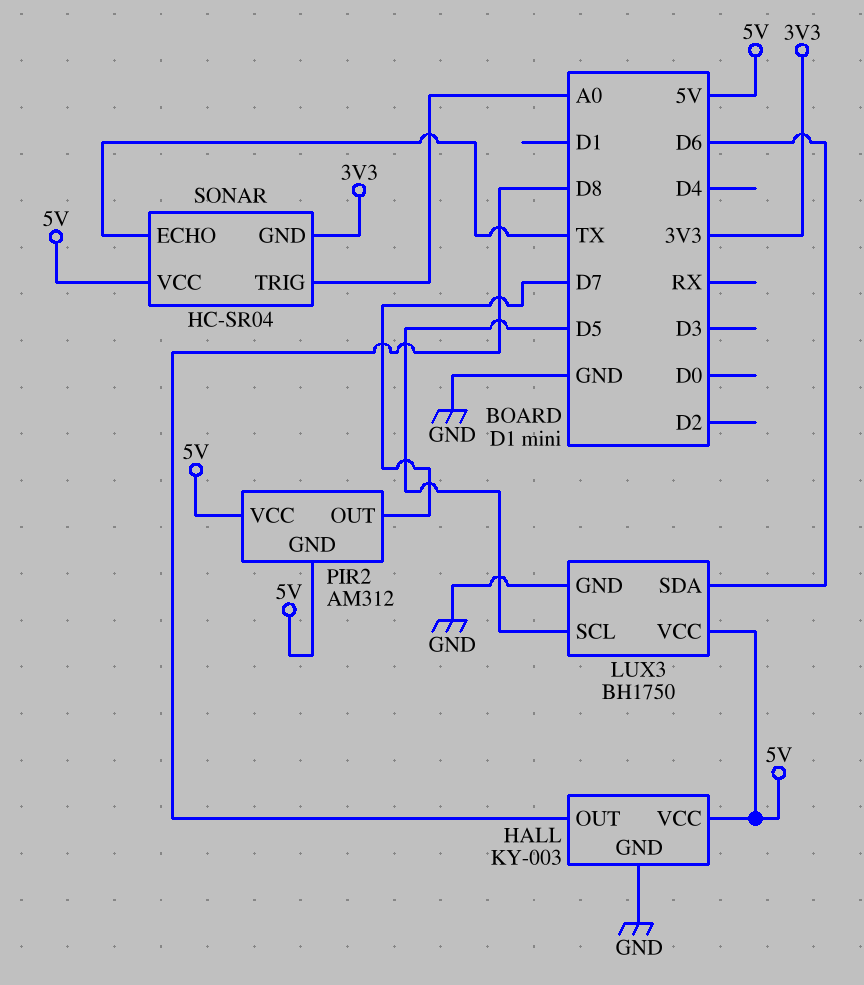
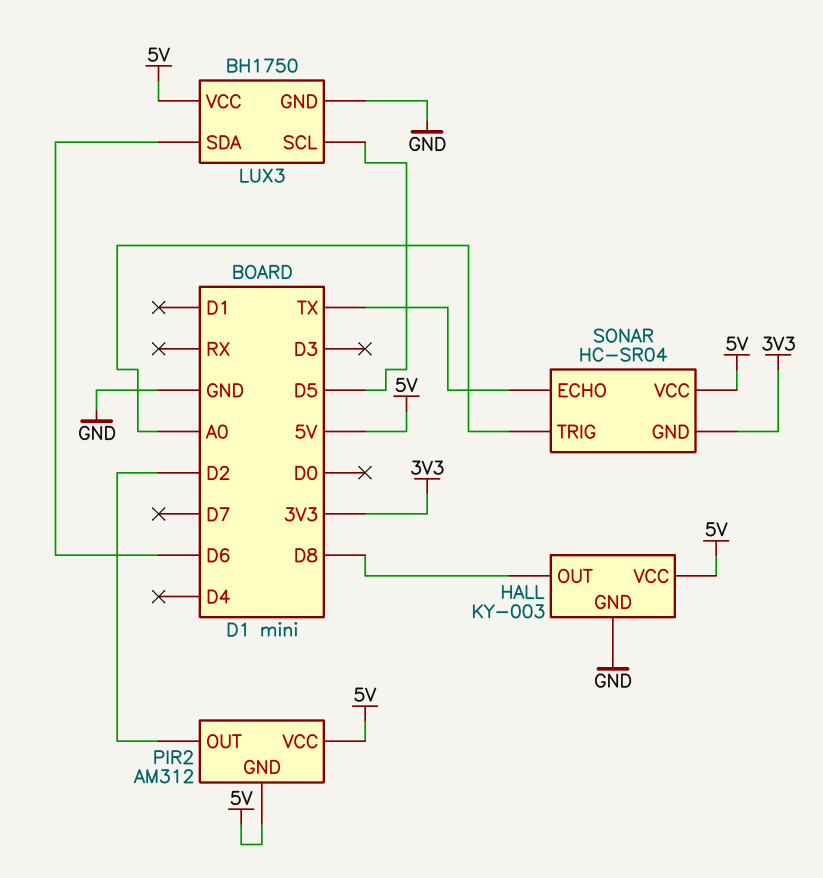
PIR2 pin OUT: D7 -> D2

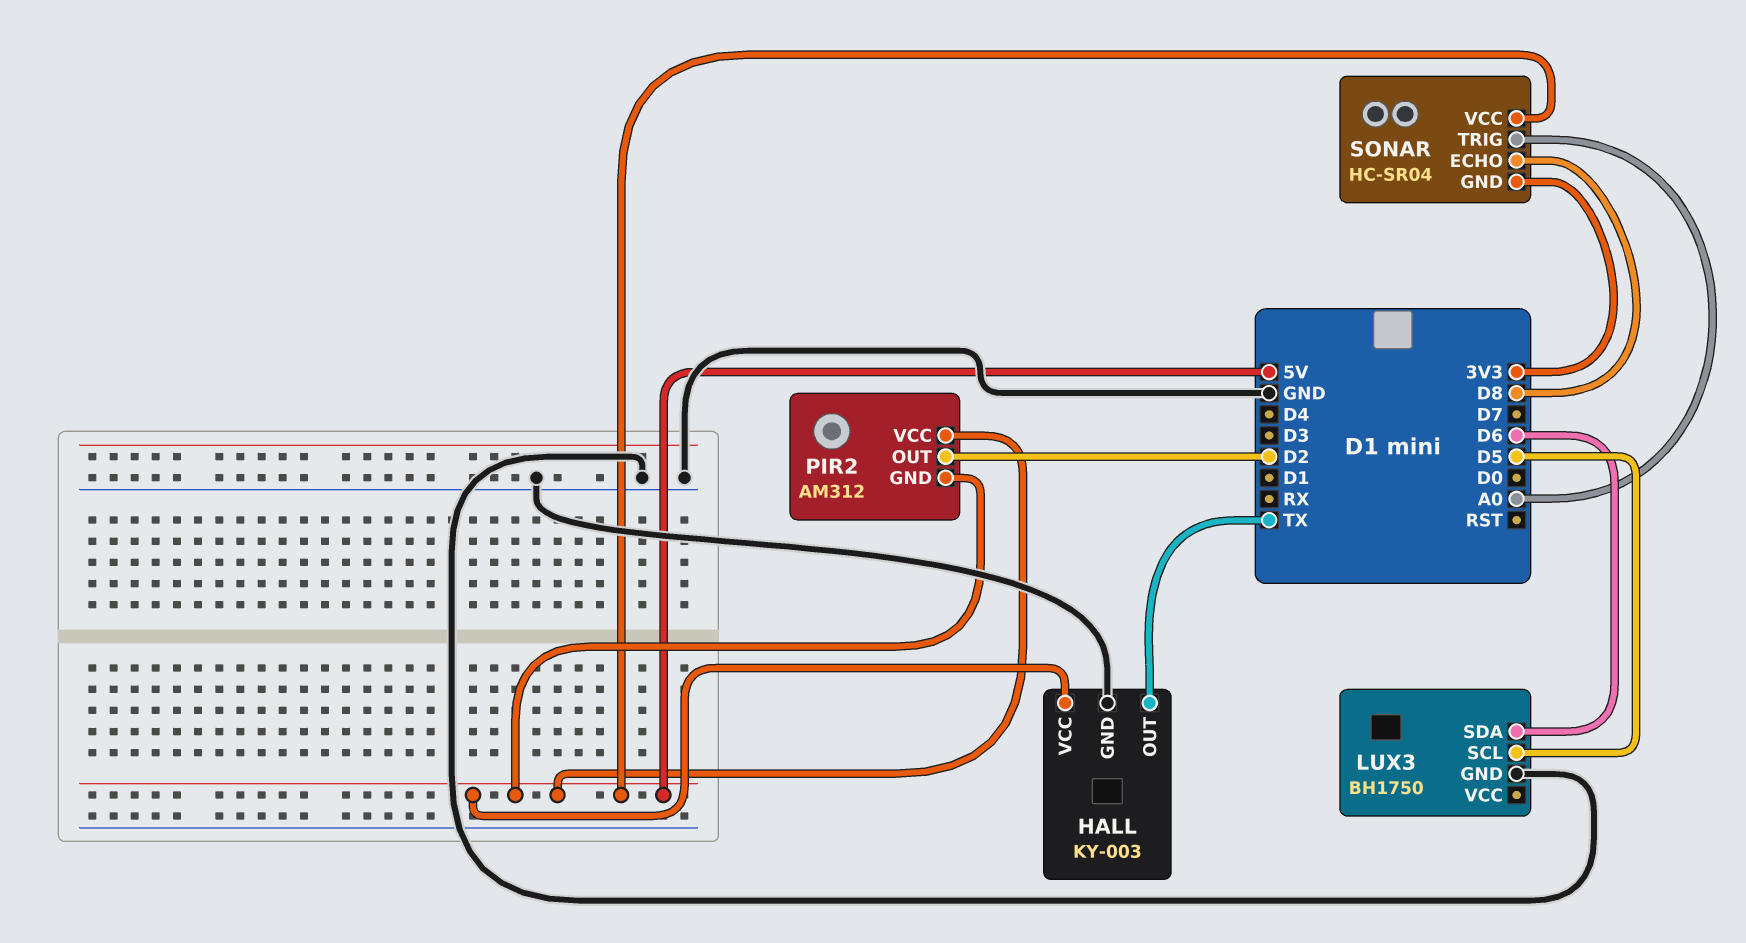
HALL pin OUT: D8 -> TX
LUX3 pin VCC: 5V -> none
SONAR pin ECHO: TX -> D8

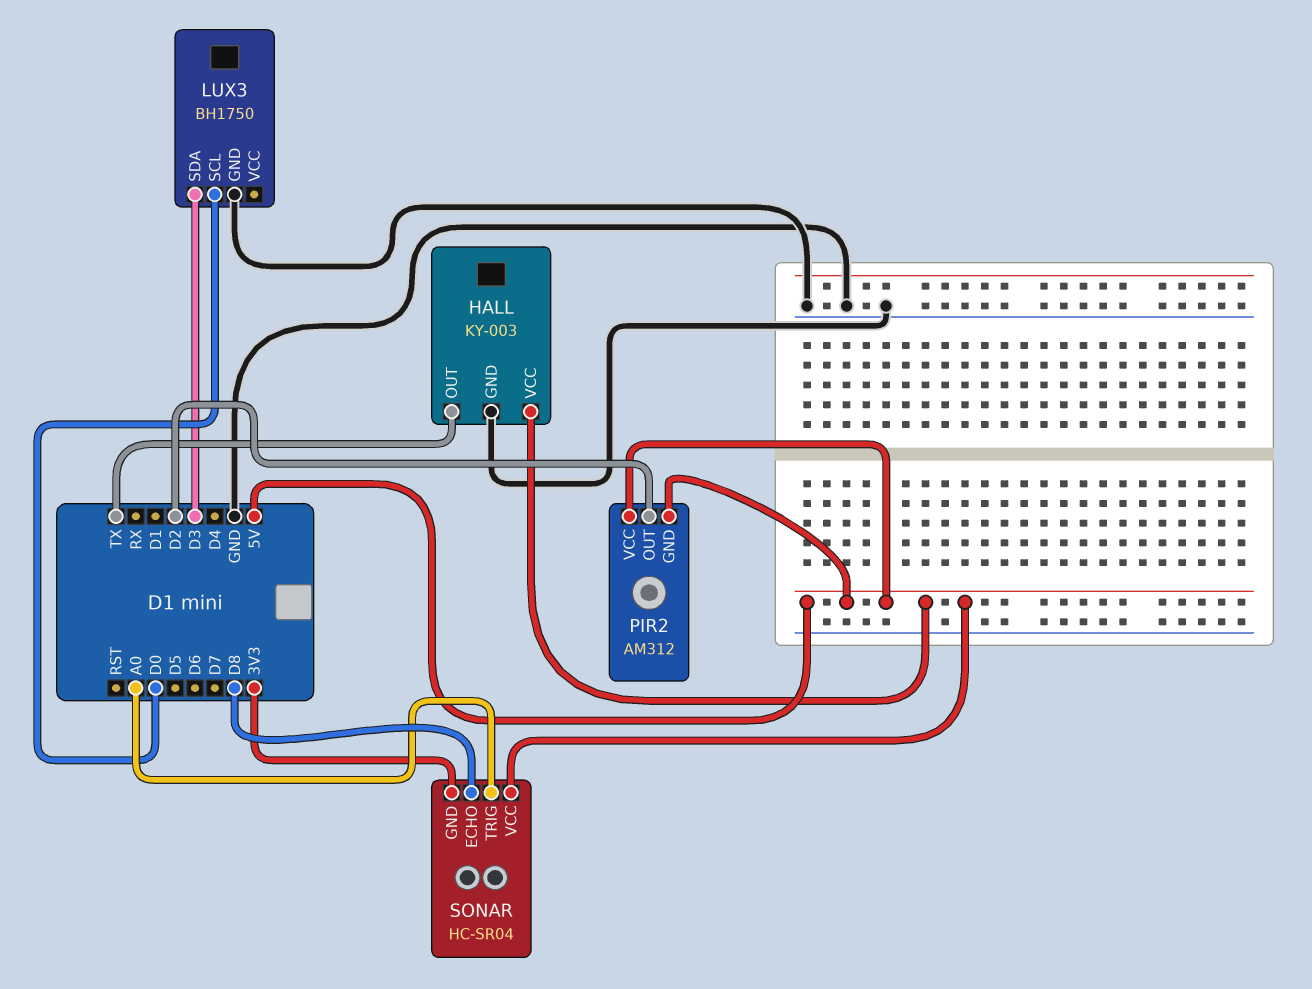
LUX3 pin SCL: D5 -> D0
LUX3 pin SDA: D6 -> D3

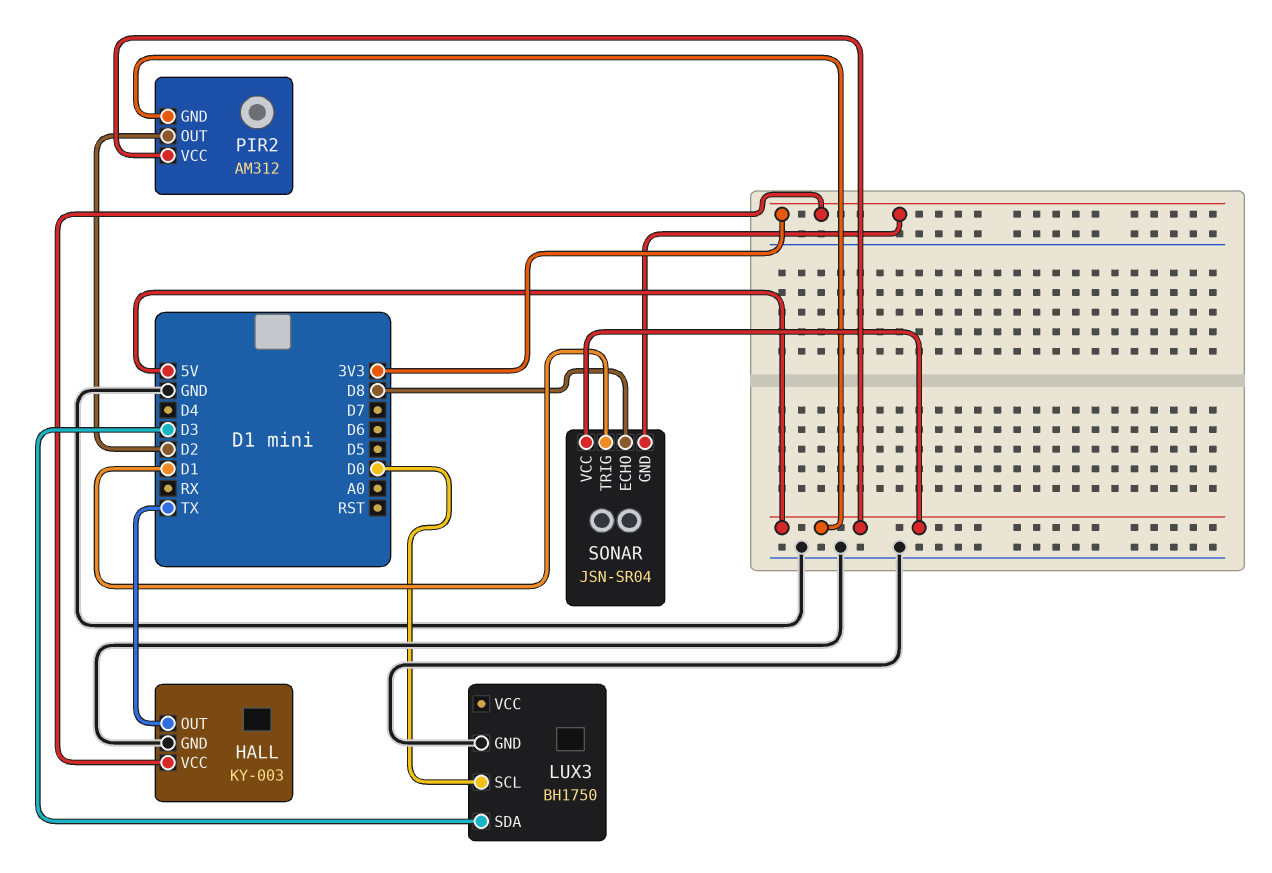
HALL pin VCC: 5V -> 3V3
SONAR: HC-SR04 -> JSN-SR04
SONAR pin TRIG: A0 -> D1

